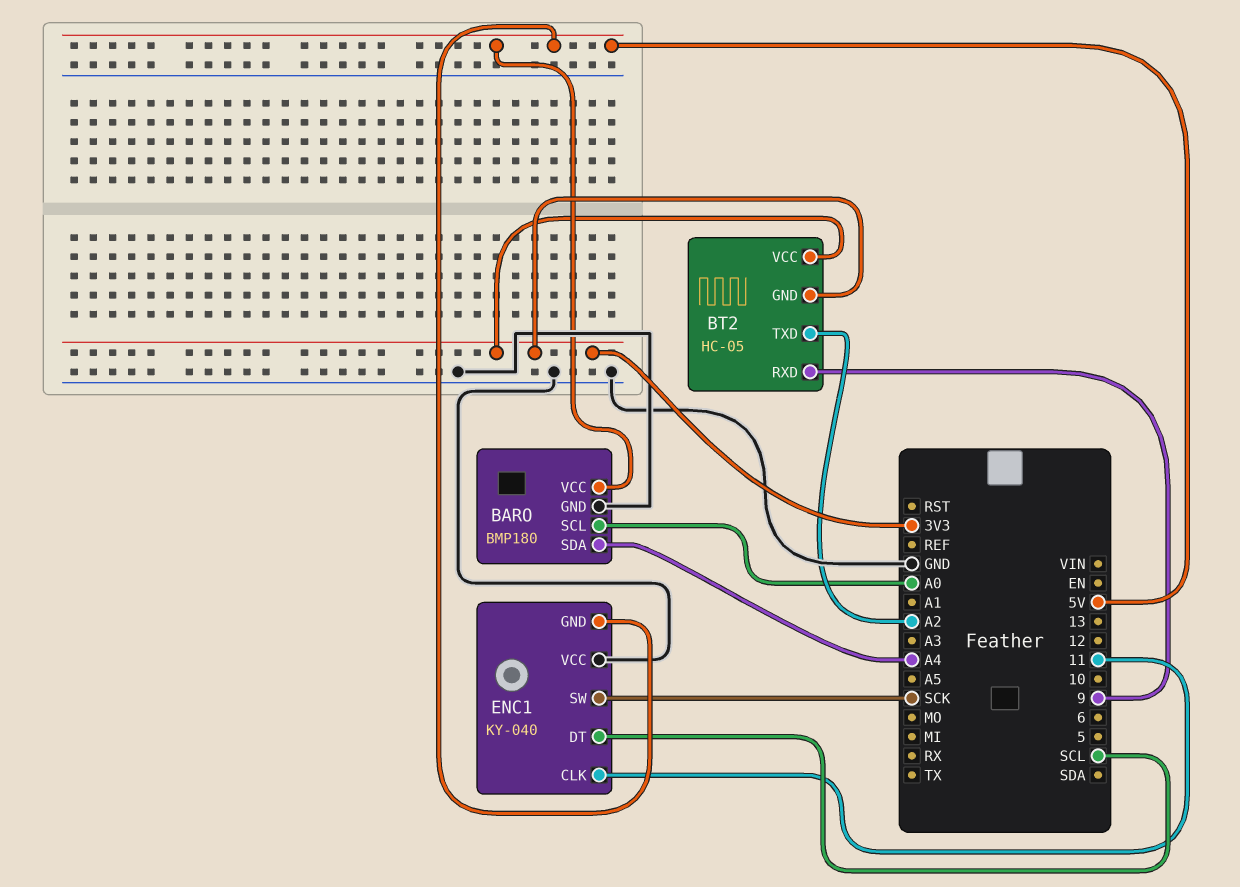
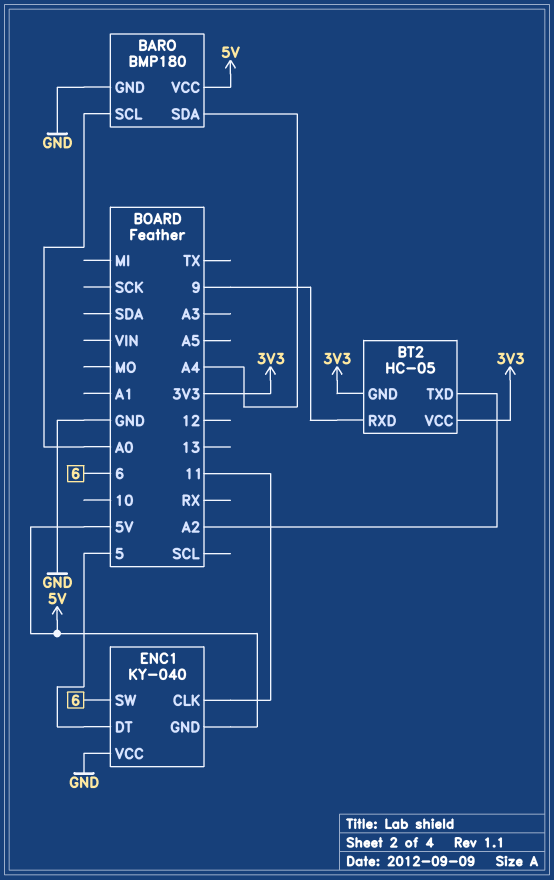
ENC1 pin DT: SCL -> 5
ENC1 pin SW: SCK -> 6

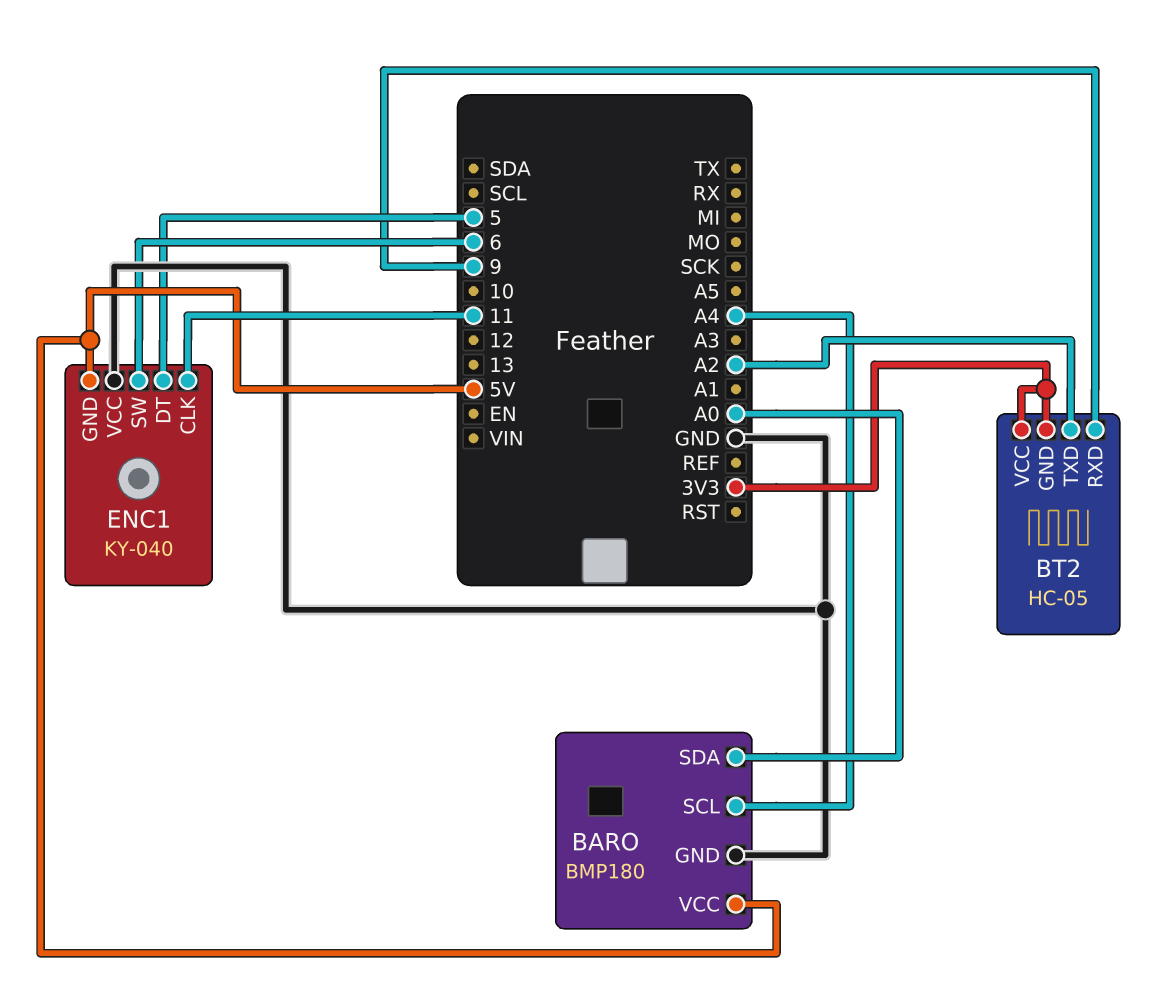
BARO pin SCL: A0 -> A4
BARO pin SDA: A4 -> A0

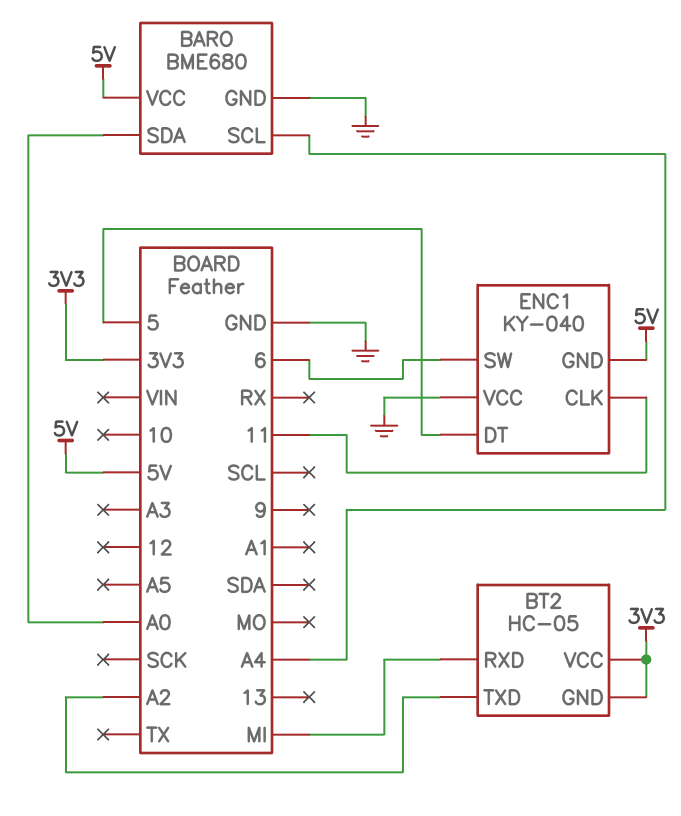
BARO: BMP180 -> BME680
BT2 pin RXD: 9 -> MI

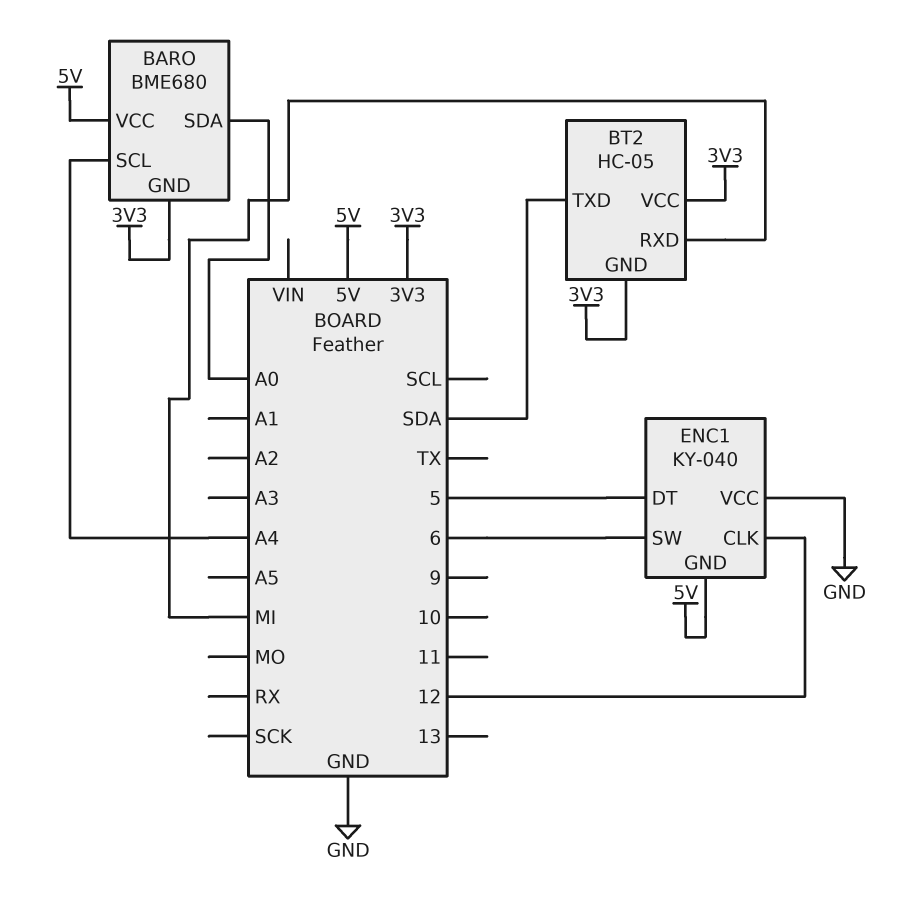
BARO pin GND: GND -> 3V3
BT2 pin TXD: A2 -> SDA
ENC1 pin CLK: 11 -> 12

